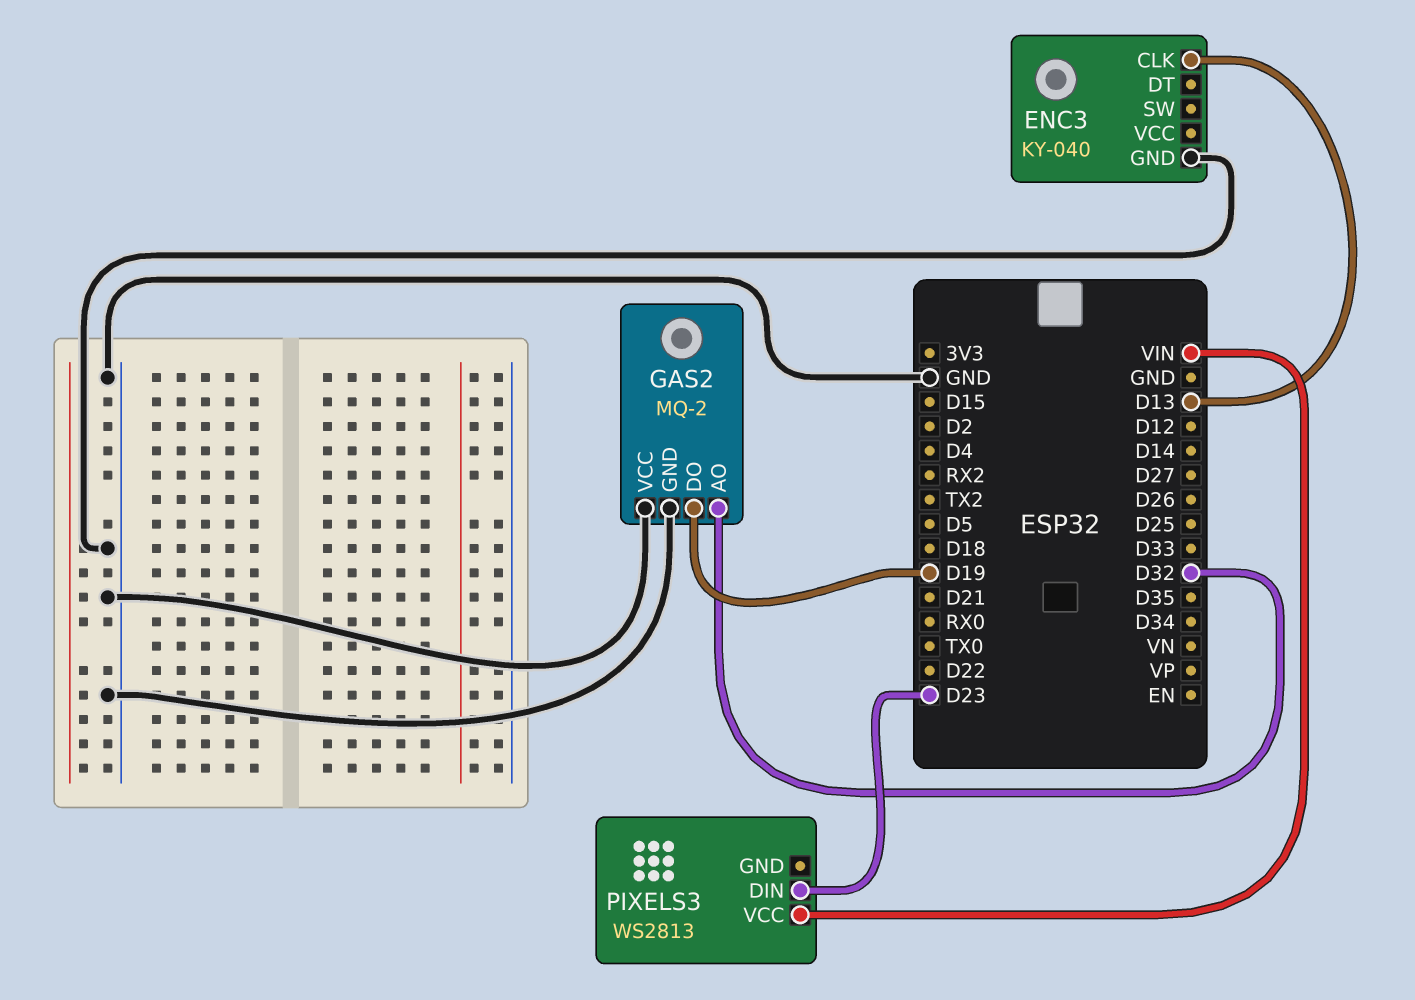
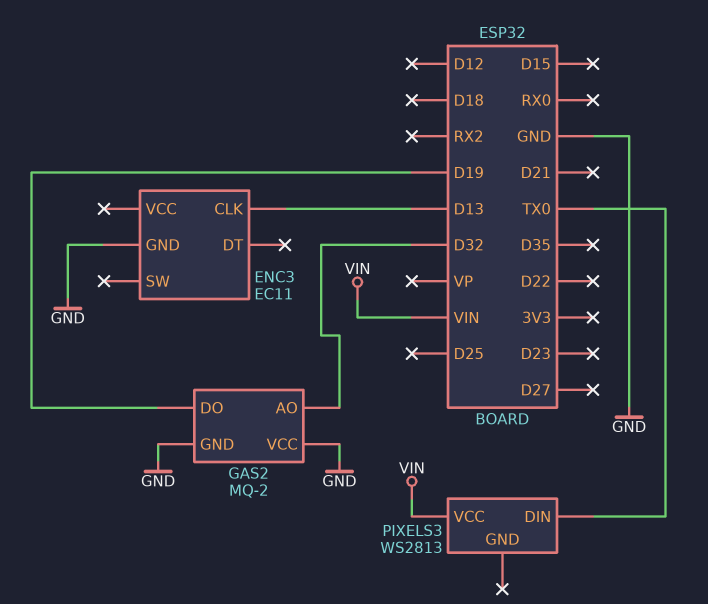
ENC3: KY-040 -> EC11
PIXELS3 pin DIN: D23 -> TX0

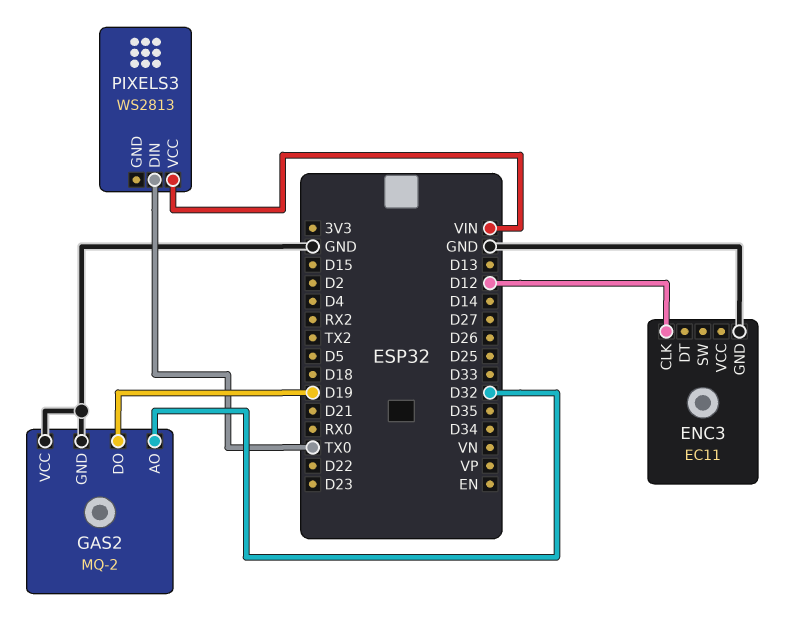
ENC3 pin CLK: D13 -> D12

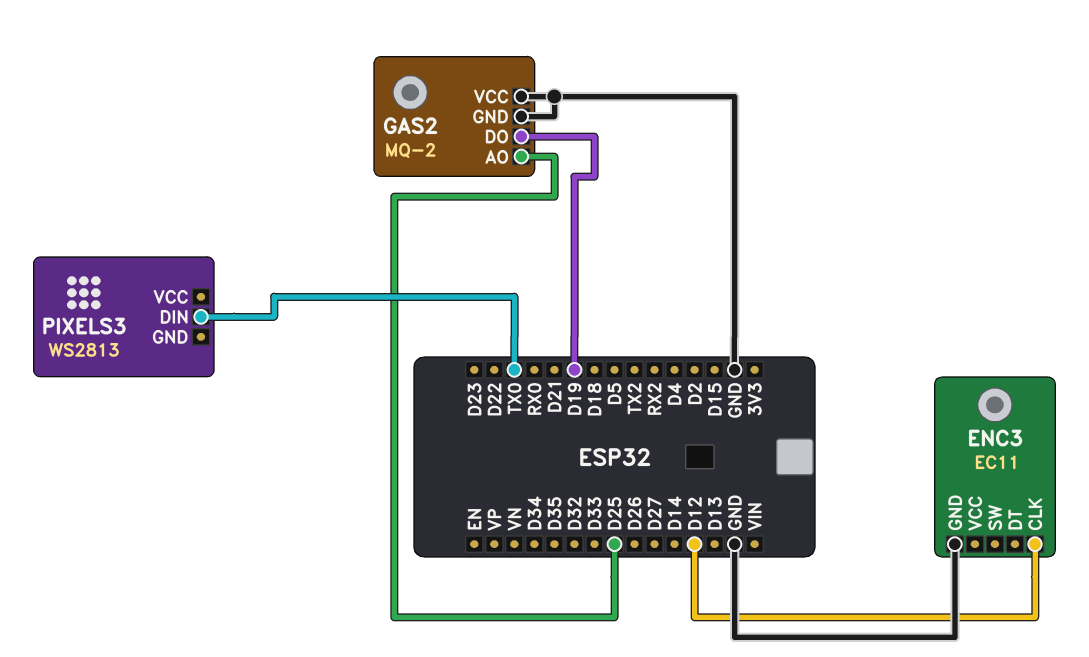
GAS2 pin AO: D32 -> D25
PIXELS3 pin VCC: VIN -> none

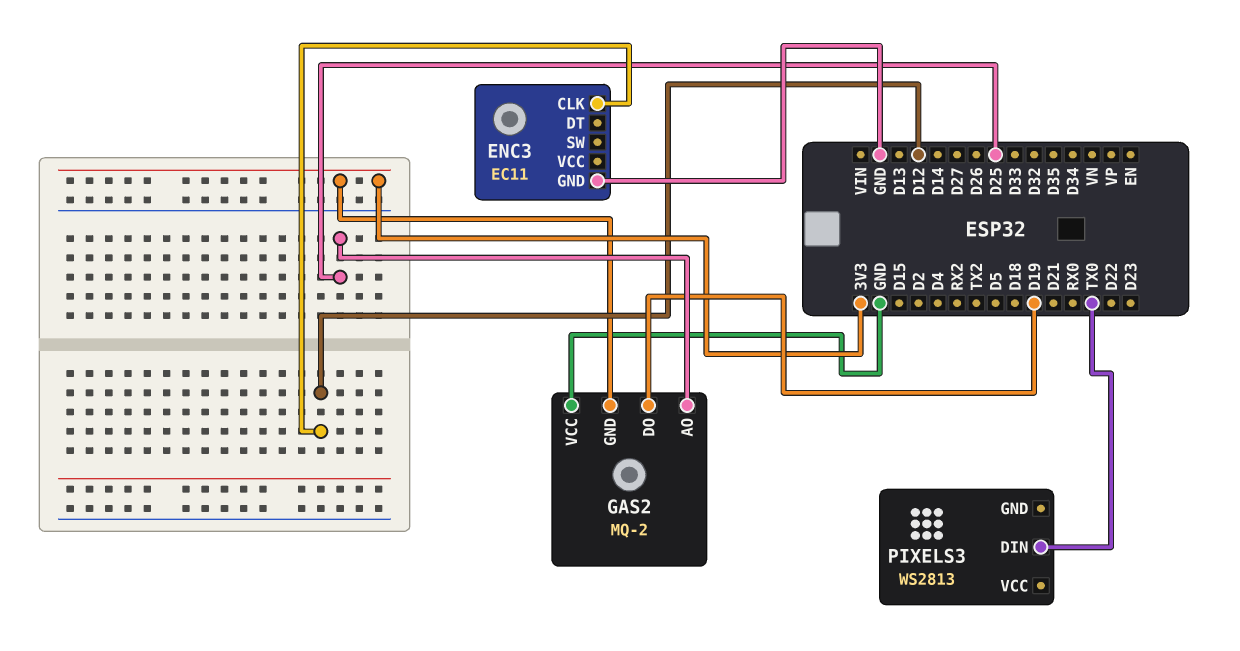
GAS2 pin GND: GND -> 3V3

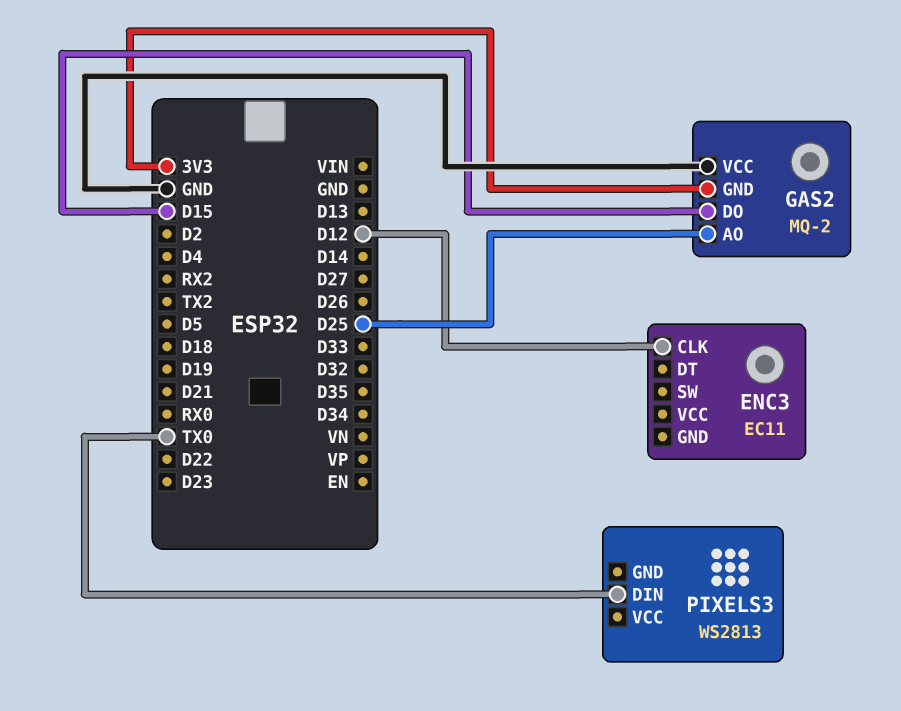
ENC3 pin GND: GND -> none
GAS2 pin DO: D19 -> D15

